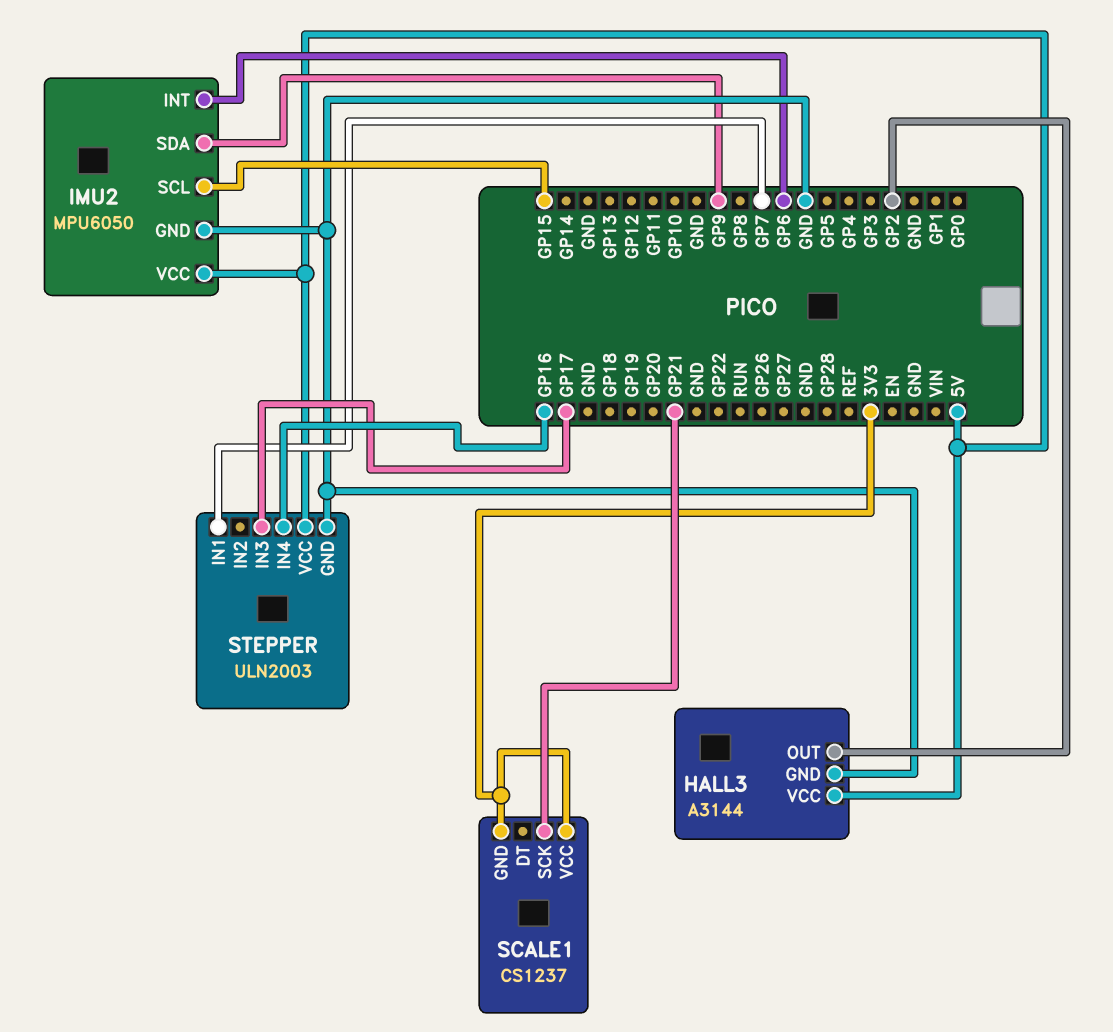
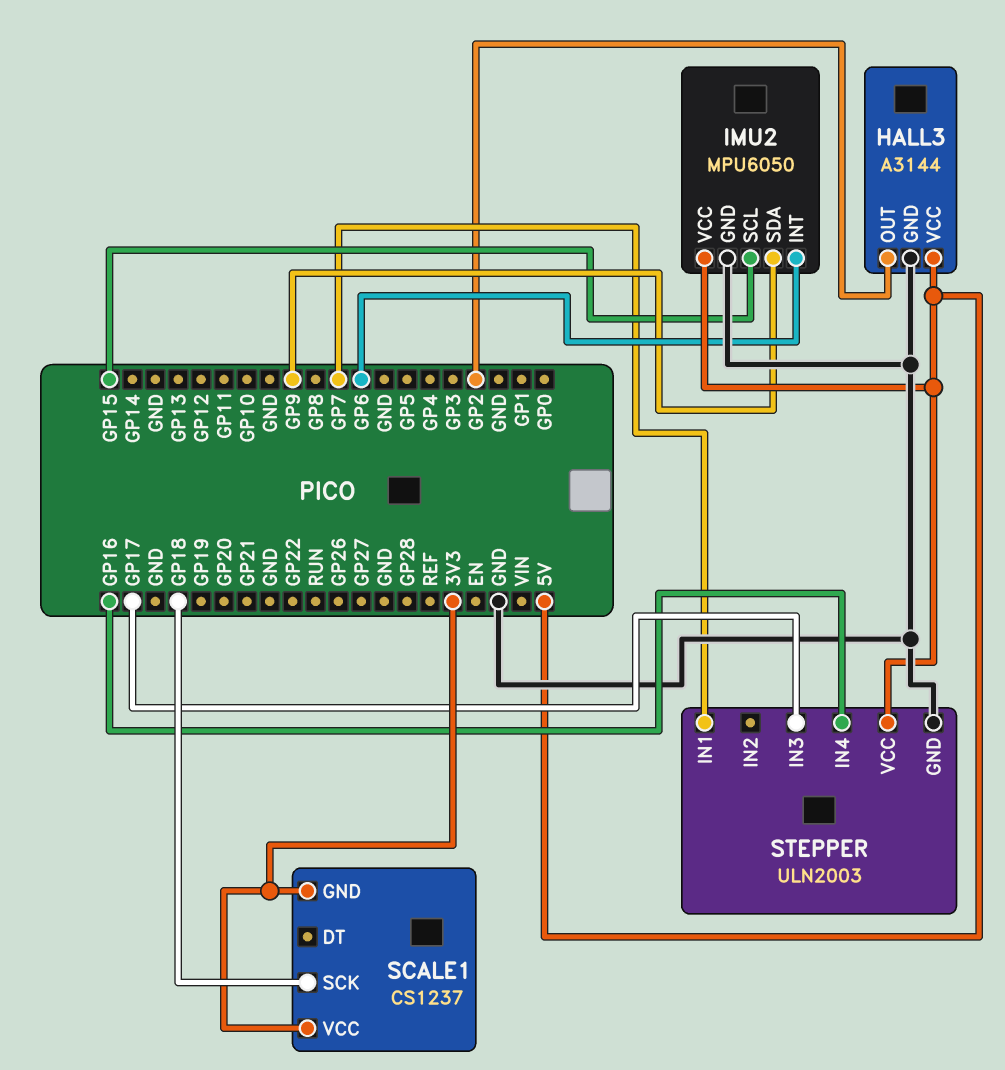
SCALE1 pin SCK: GP21 -> GP18

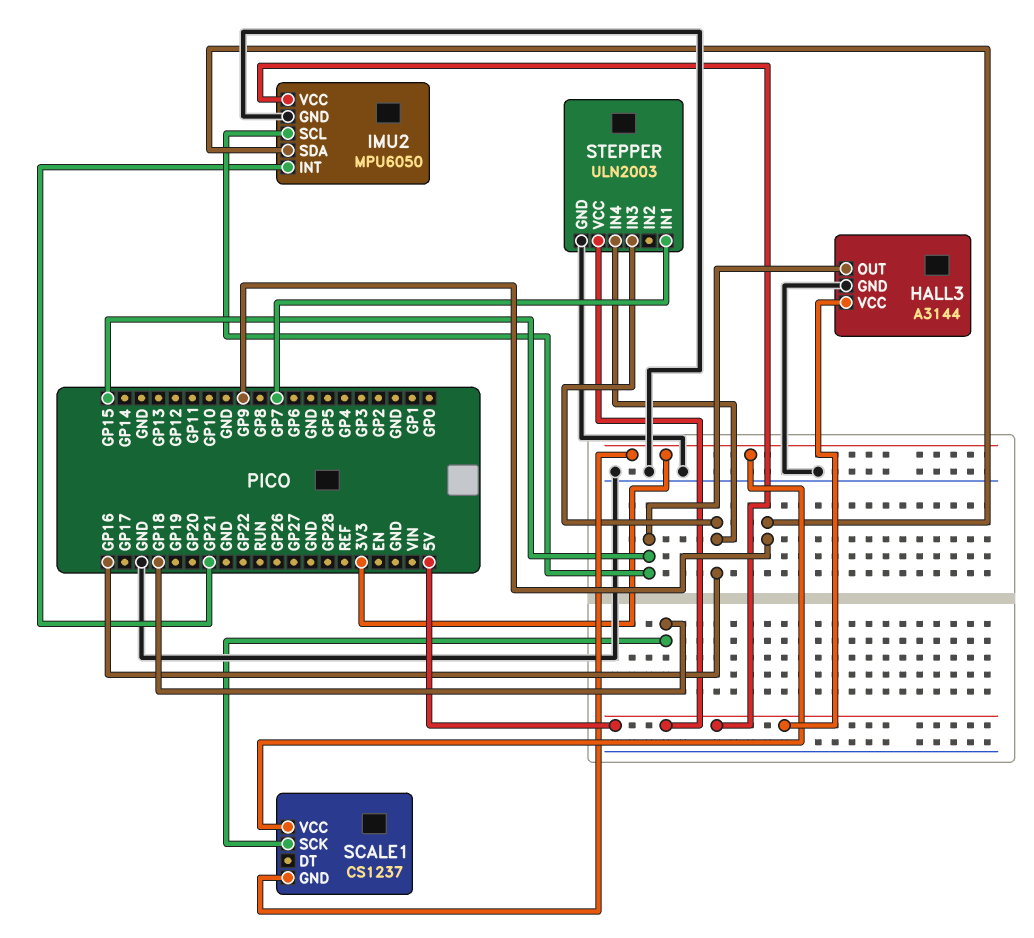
HALL3 pin OUT: GP2 -> GP15
IMU2 pin INT: GP6 -> GP21
STEPPER pin IN3: GP17 -> GP16

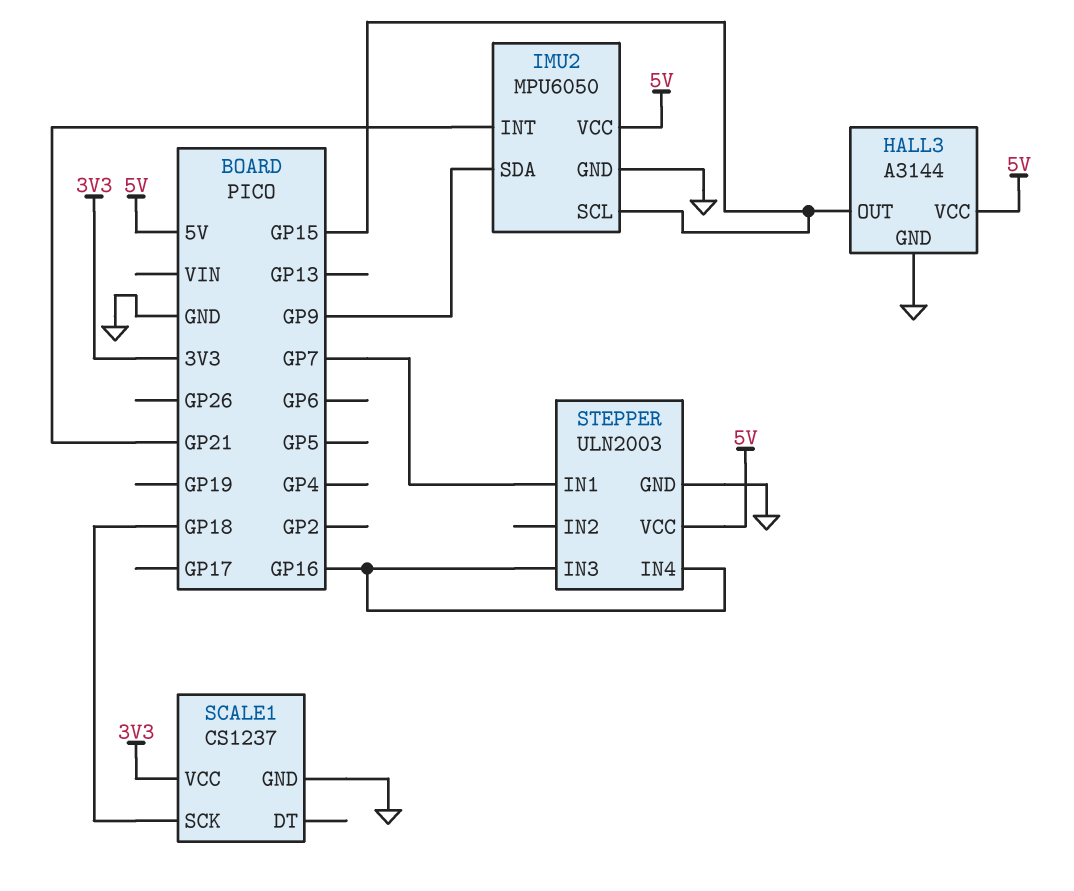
SCALE1 pin GND: 3V3 -> GND

